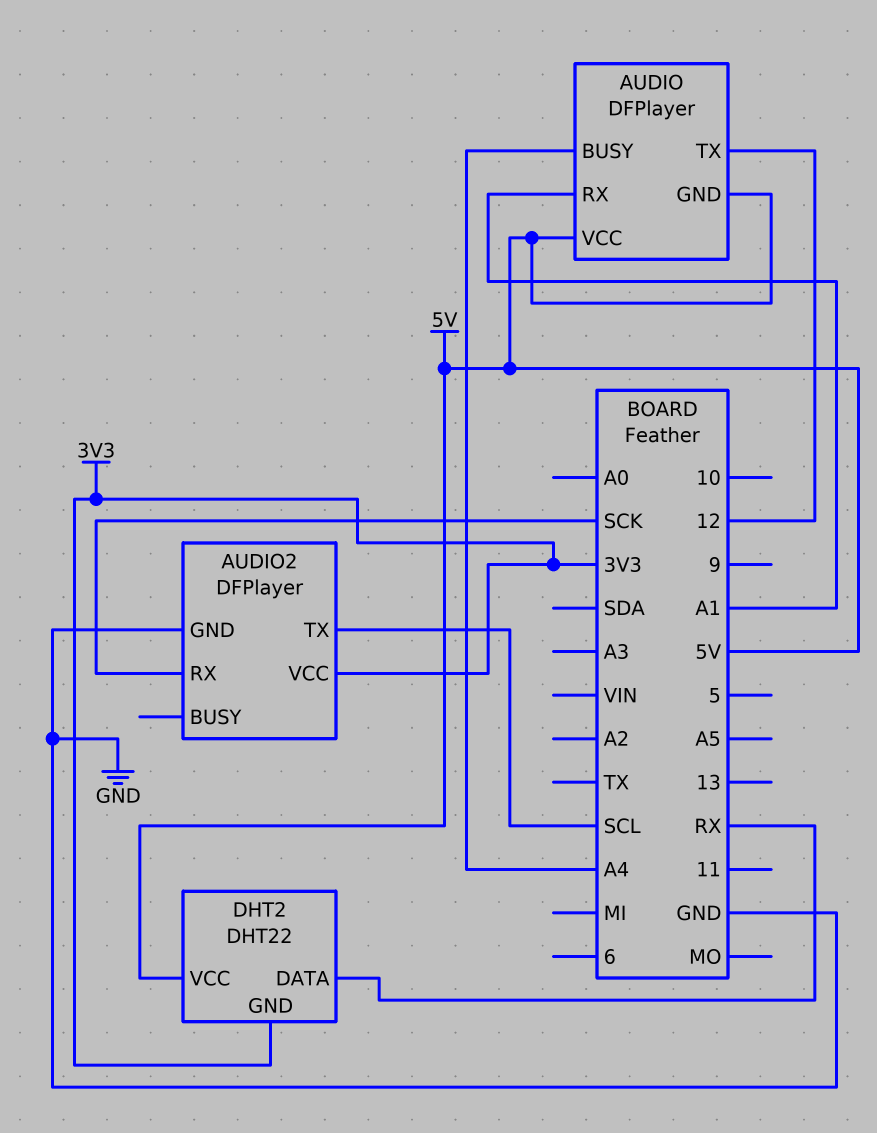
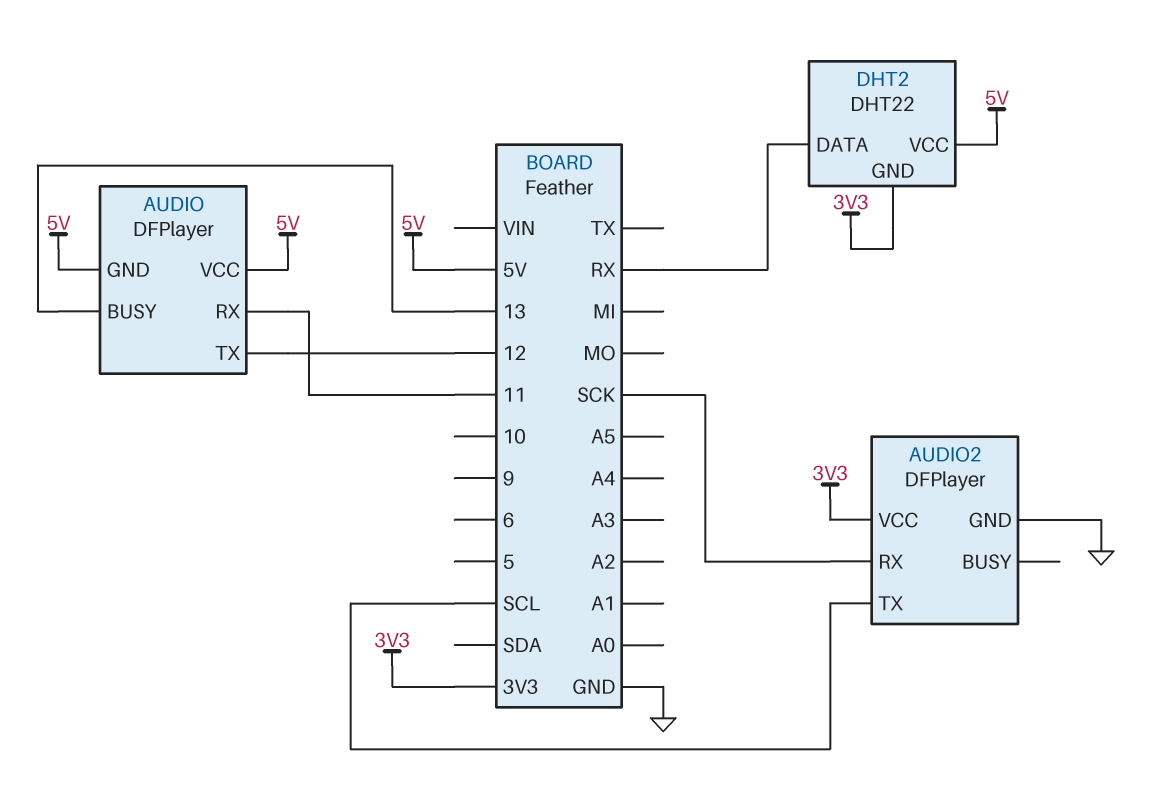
AUDIO pin BUSY: A4 -> 13
AUDIO pin RX: A1 -> 11

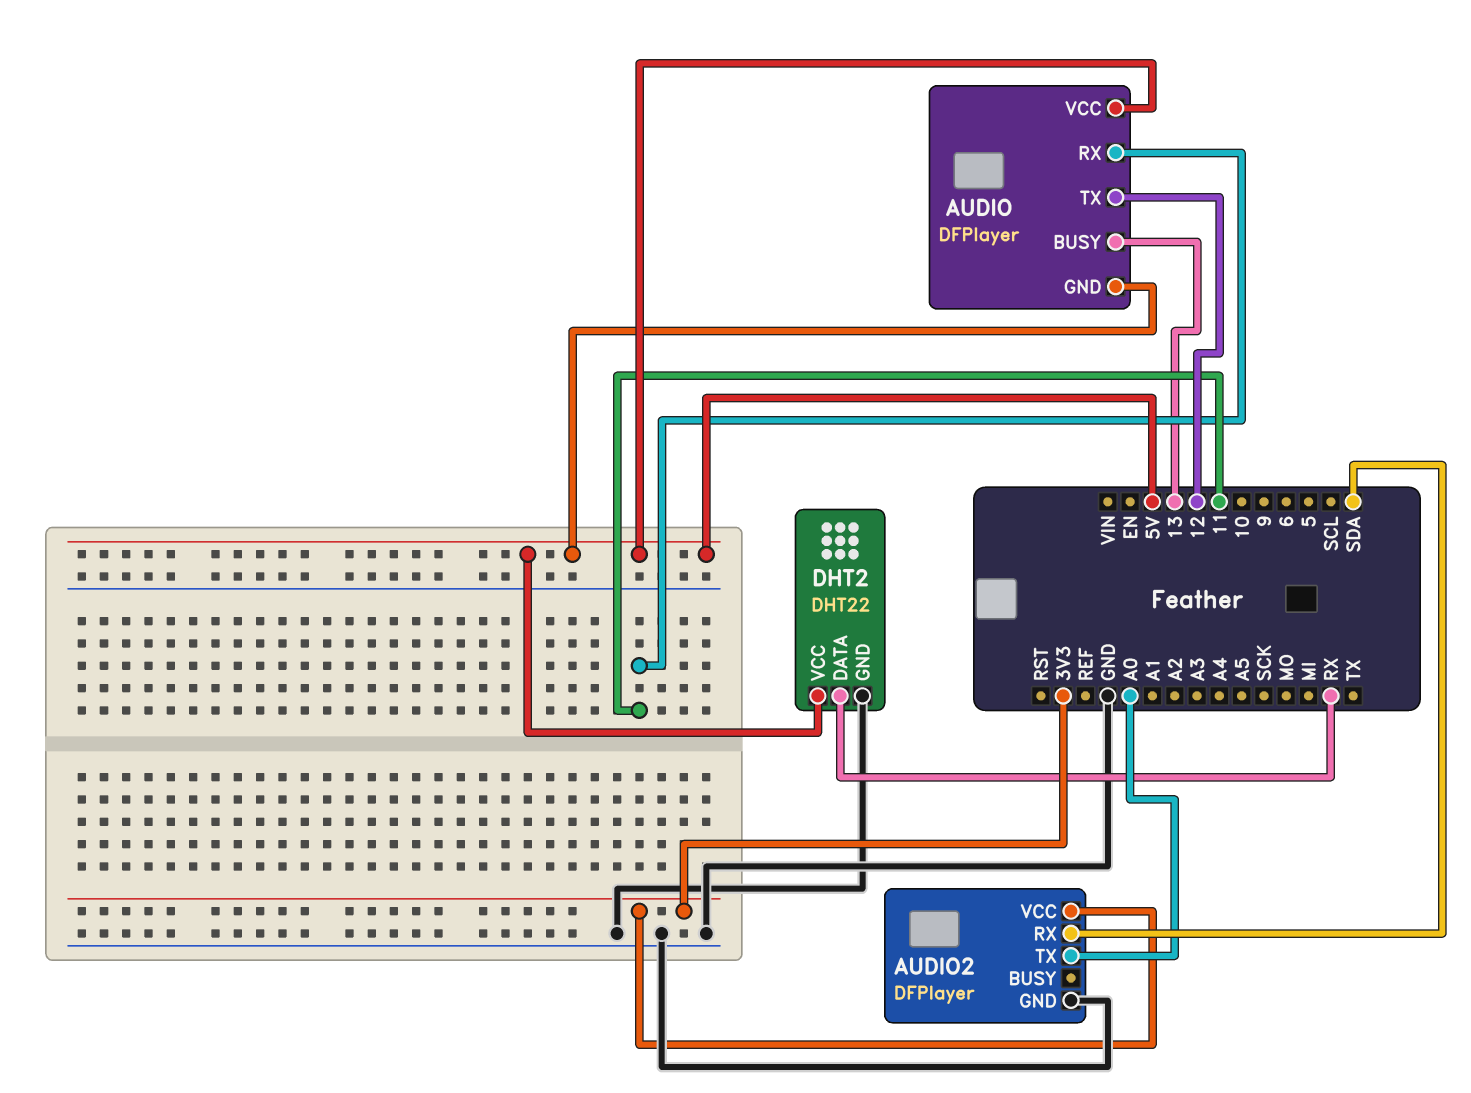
AUDIO2 pin RX: SCK -> SDA
AUDIO2 pin TX: SCL -> A0
DHT2 pin GND: 3V3 -> GND

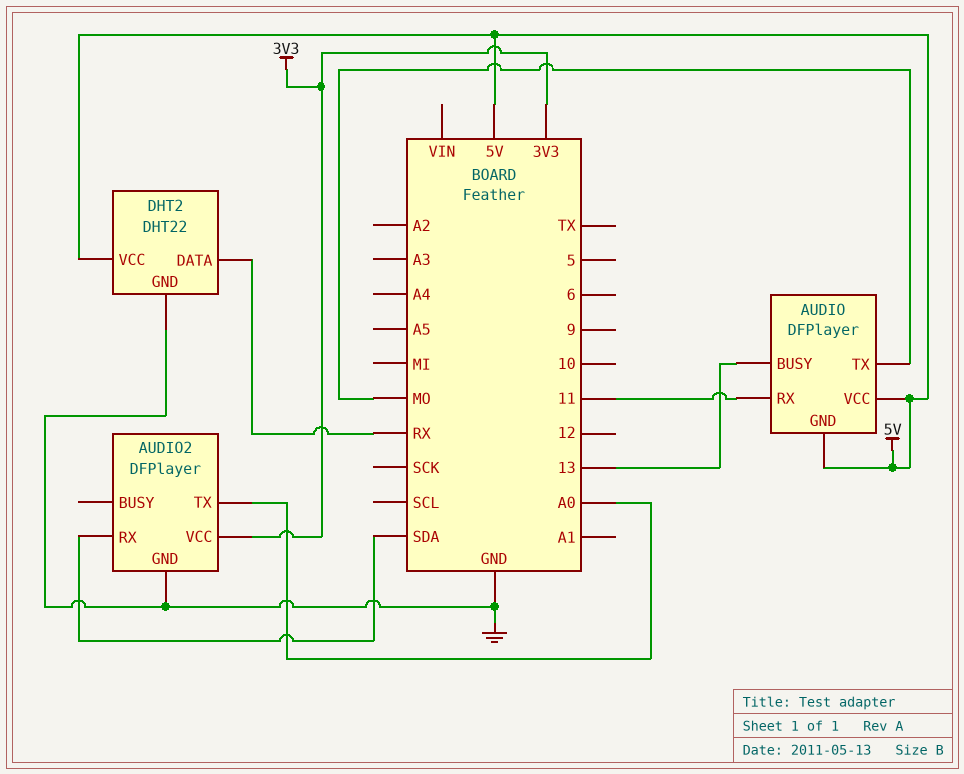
AUDIO pin TX: 12 -> MO

